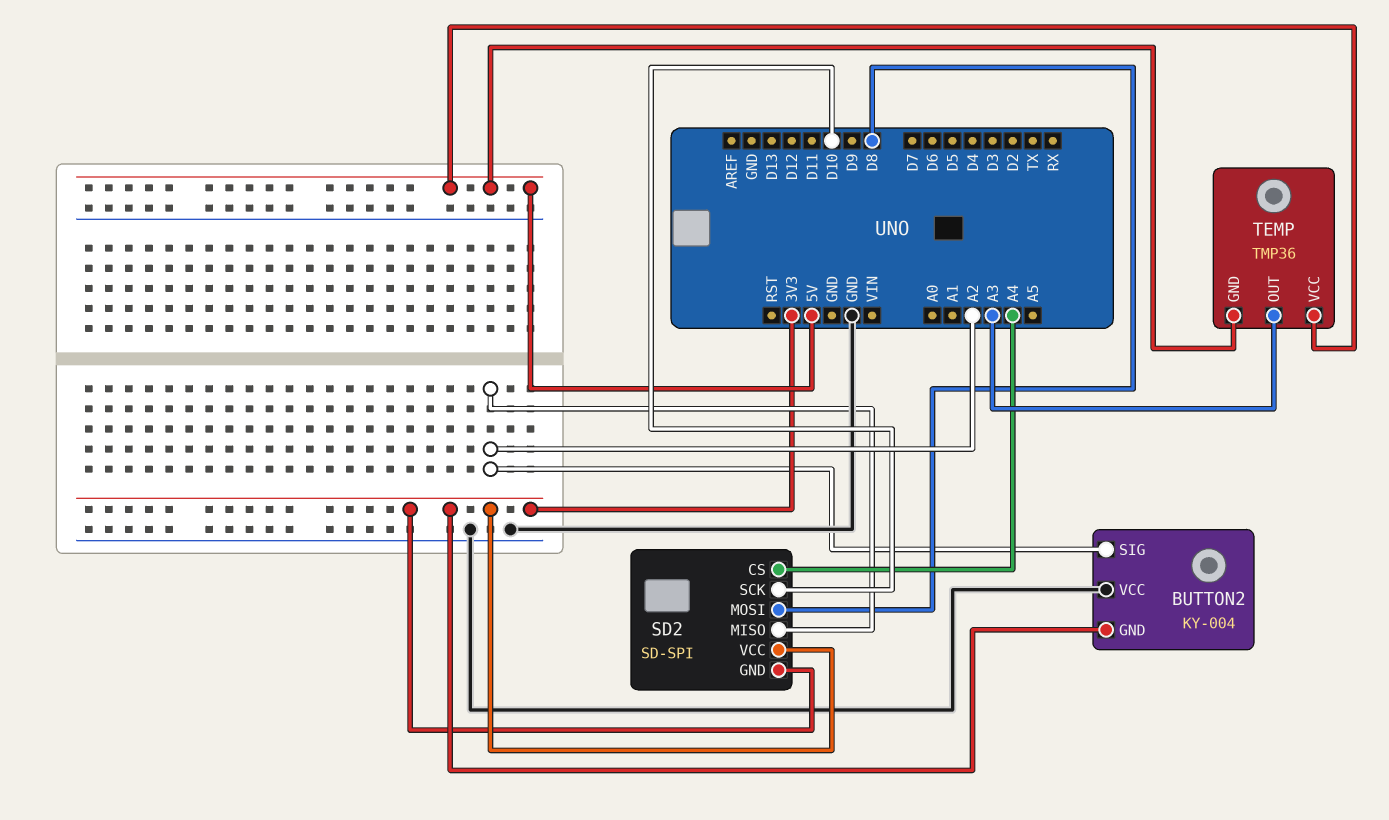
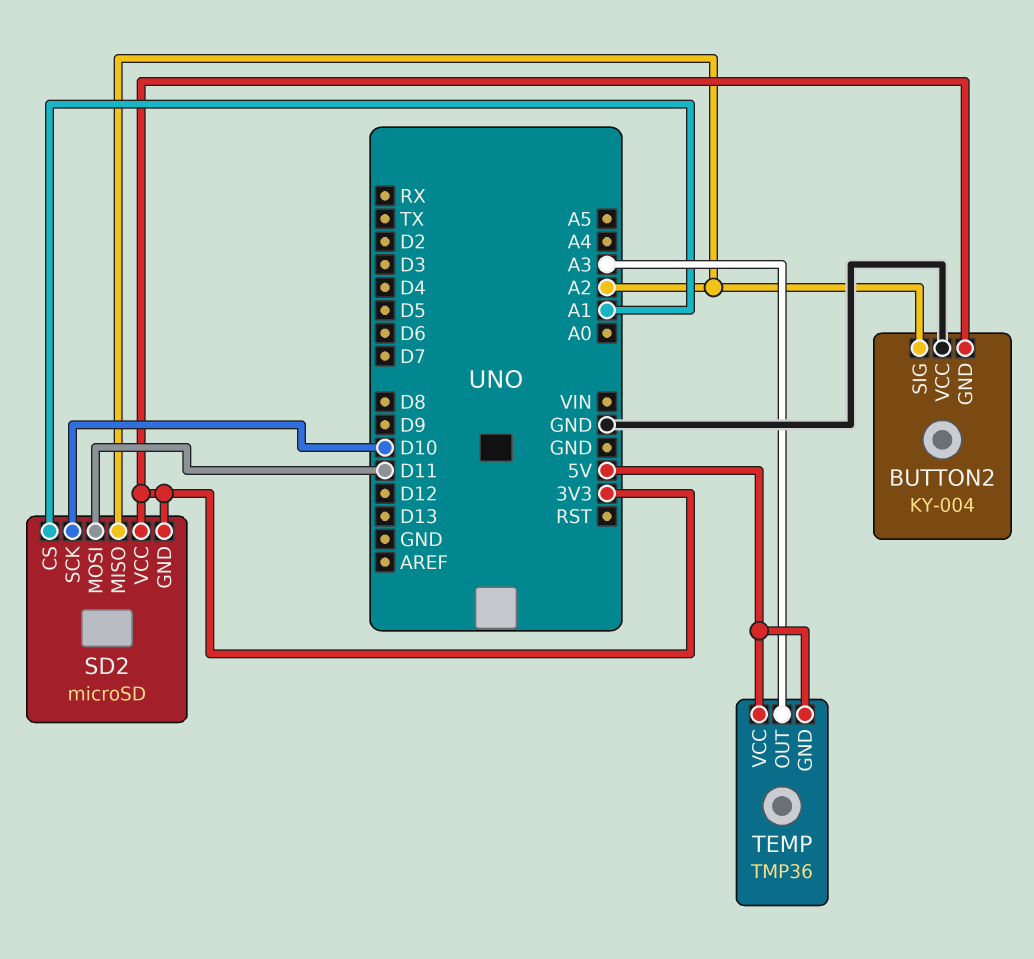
SD2: SD-SPI -> microSD
SD2 pin CS: A4 -> A1
SD2 pin MOSI: D8 -> D11

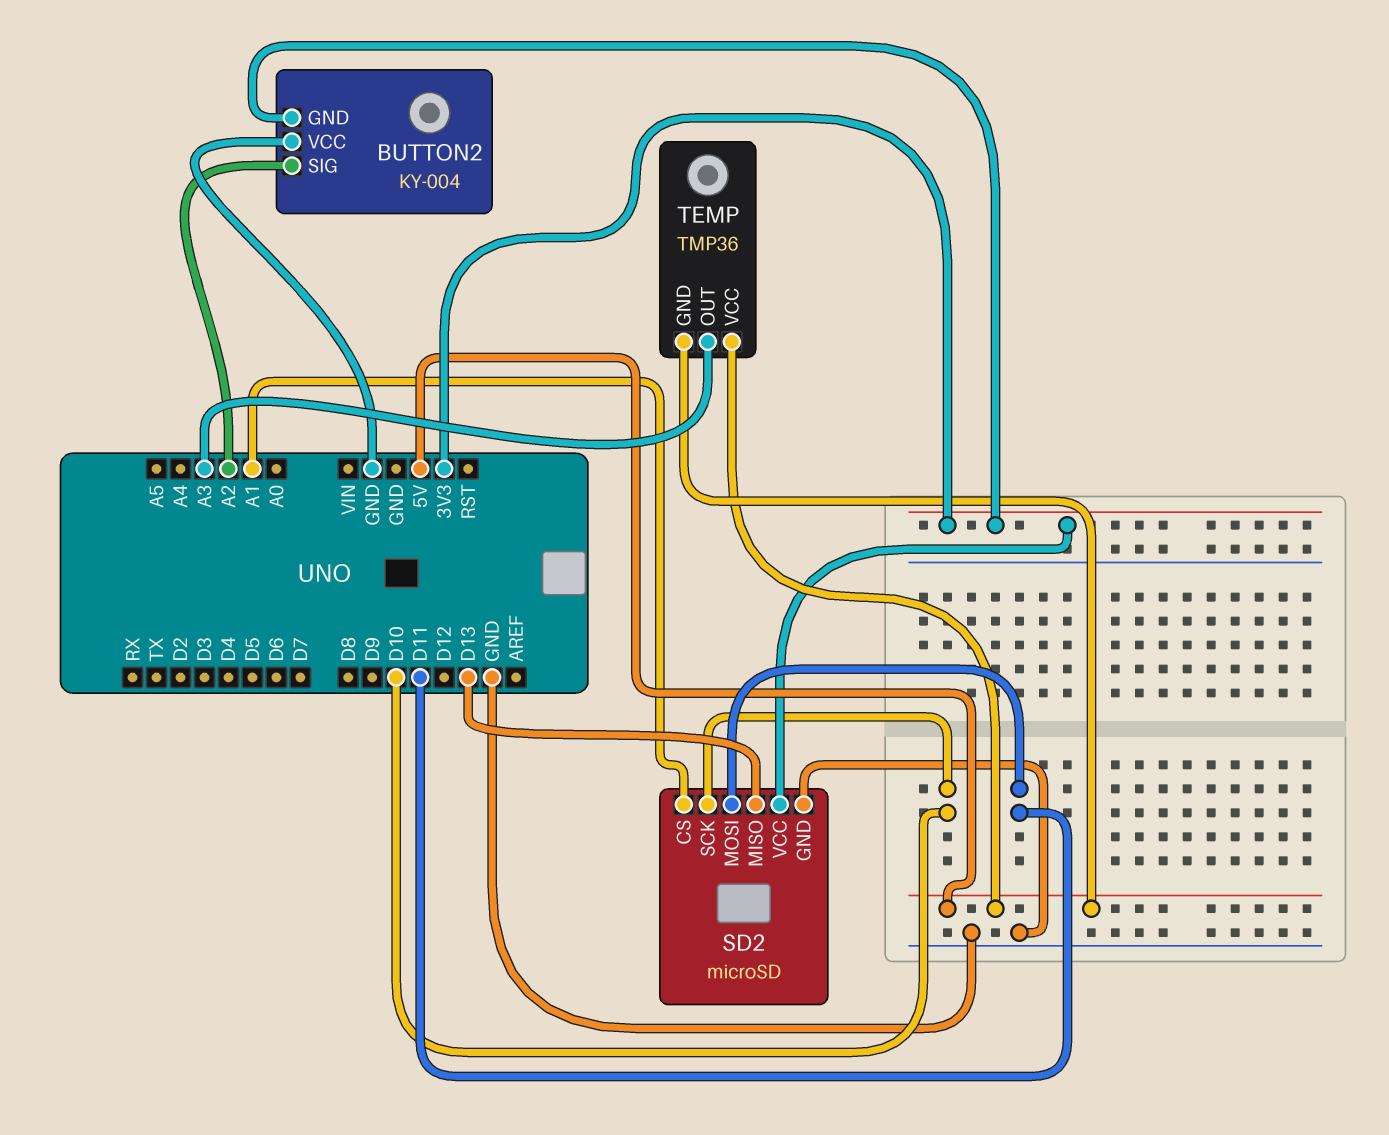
SD2 pin GND: 3V3 -> GND
SD2 pin MISO: A2 -> D13

